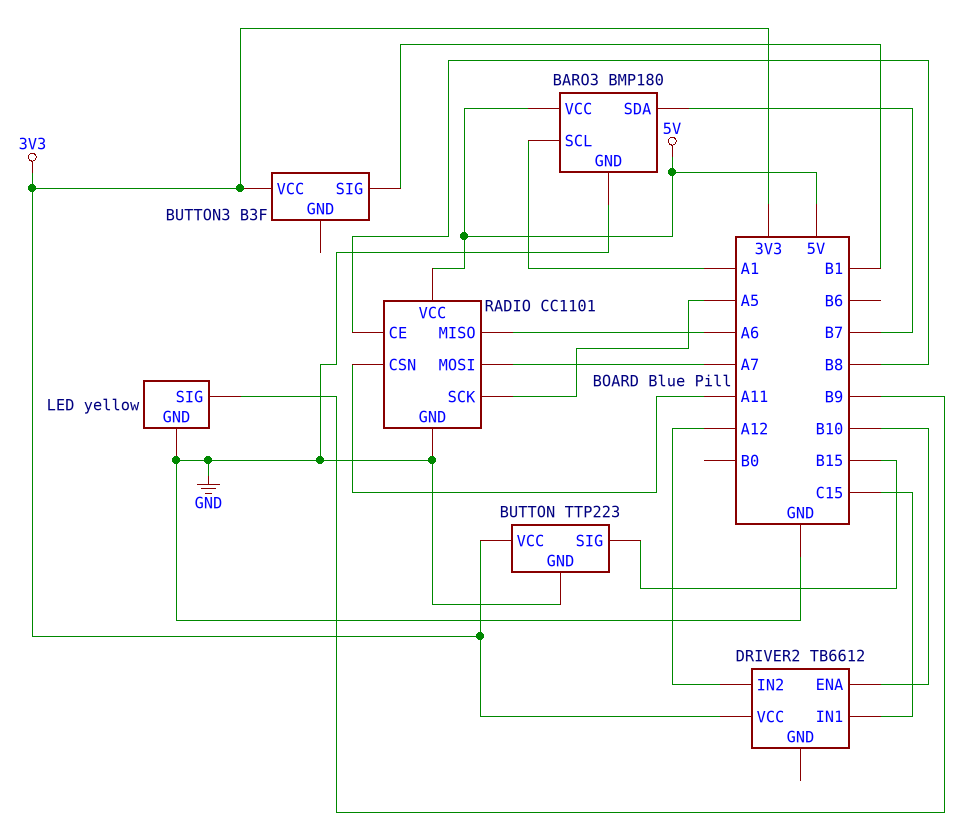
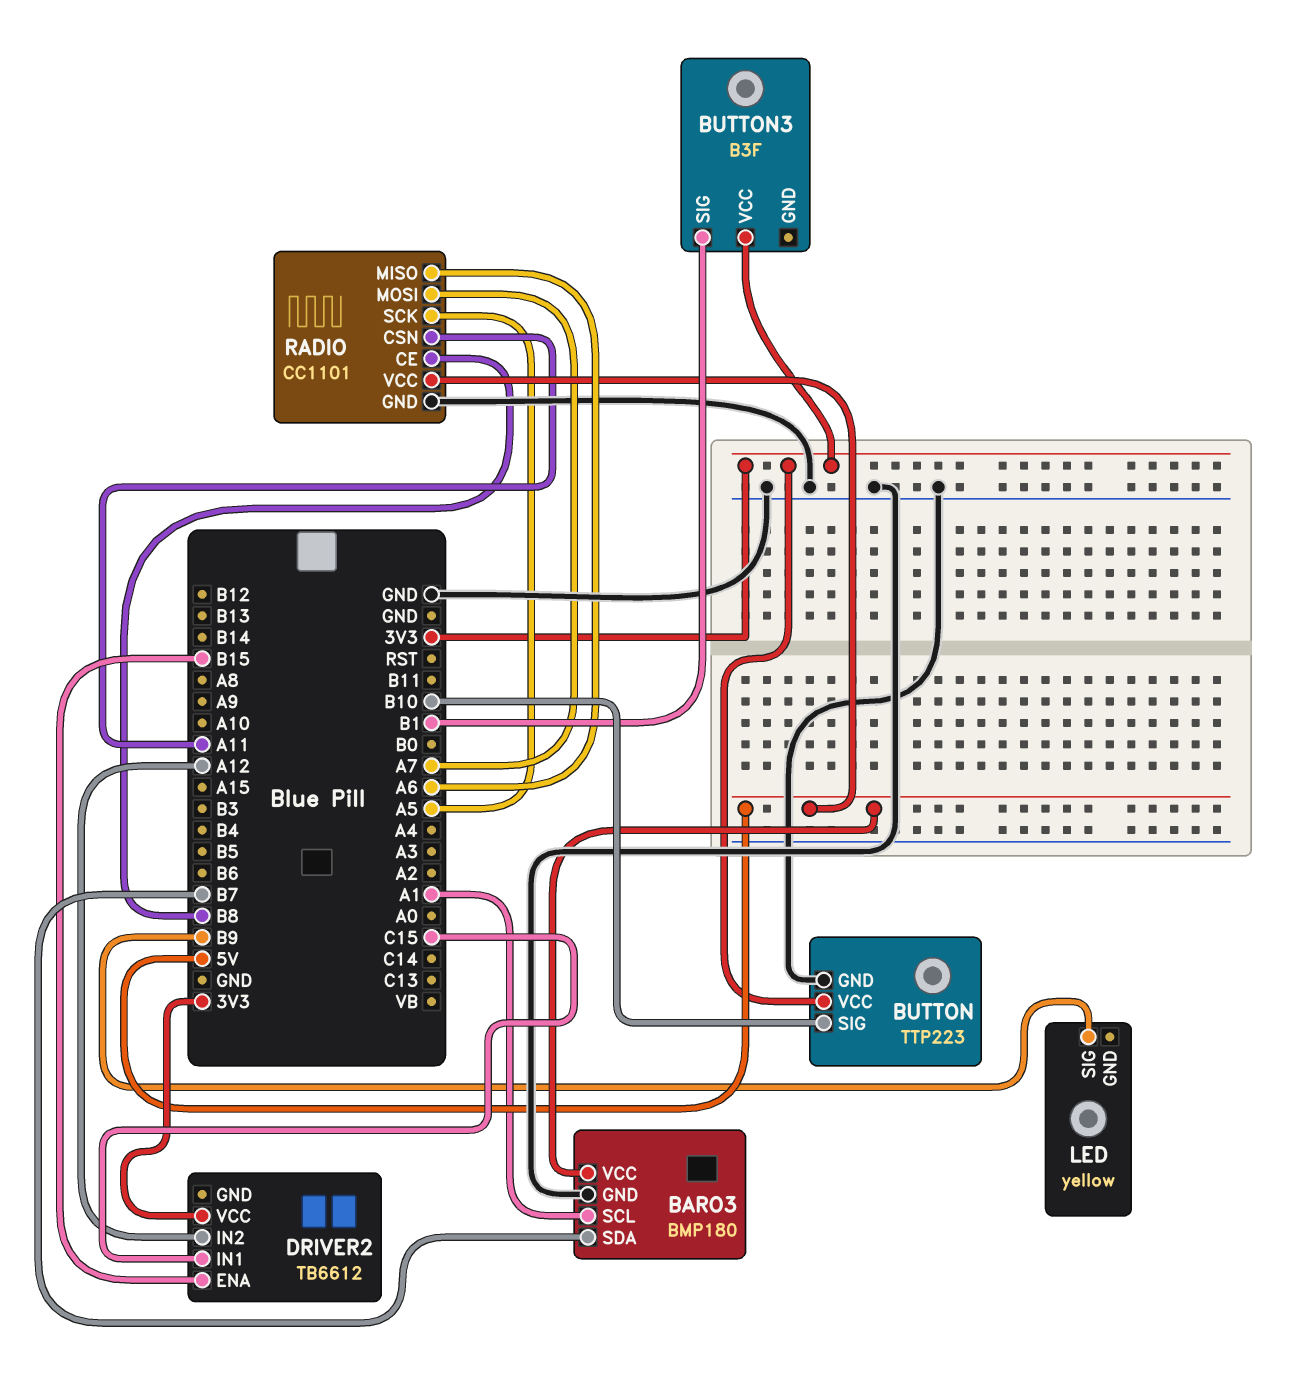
BUTTON pin SIG: B15 -> B10
DRIVER2 pin ENA: B10 -> B15
LED pin GND: GND -> none

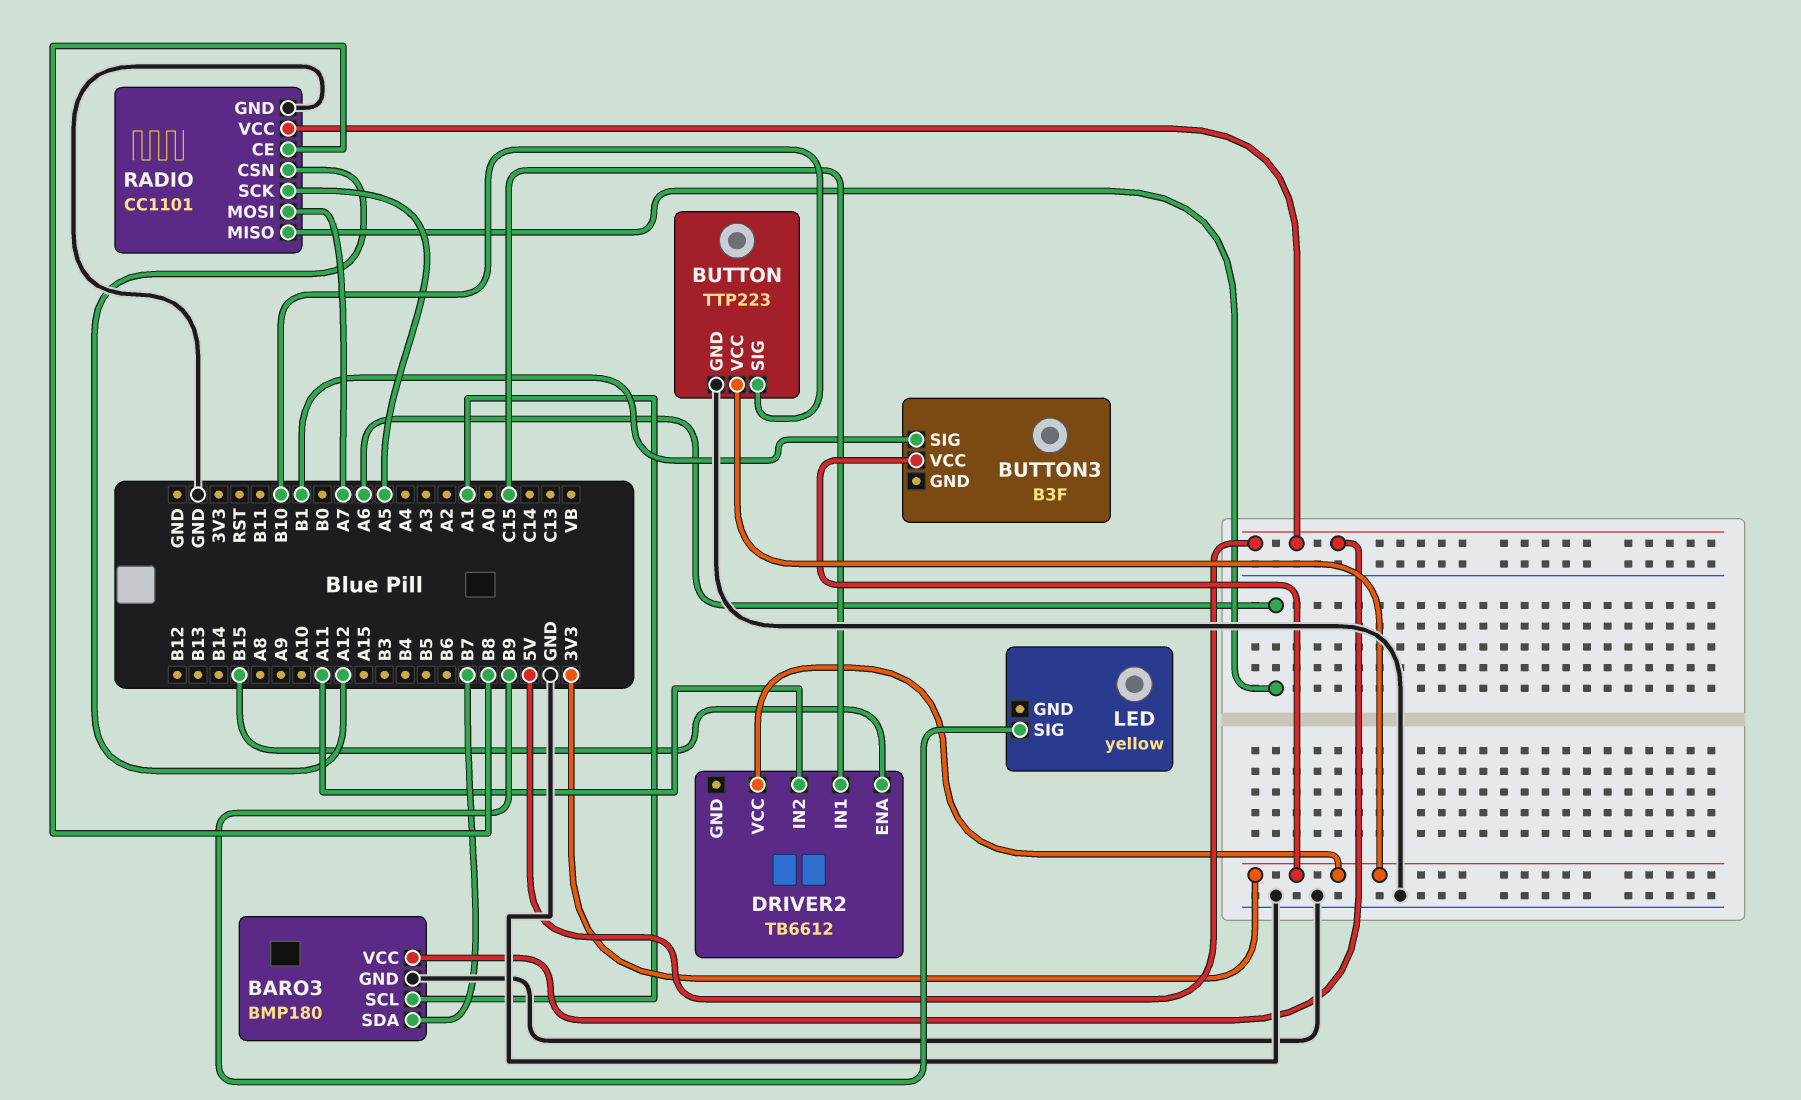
DRIVER2 pin IN2: A12 -> A11
RADIO pin CSN: A11 -> A12

